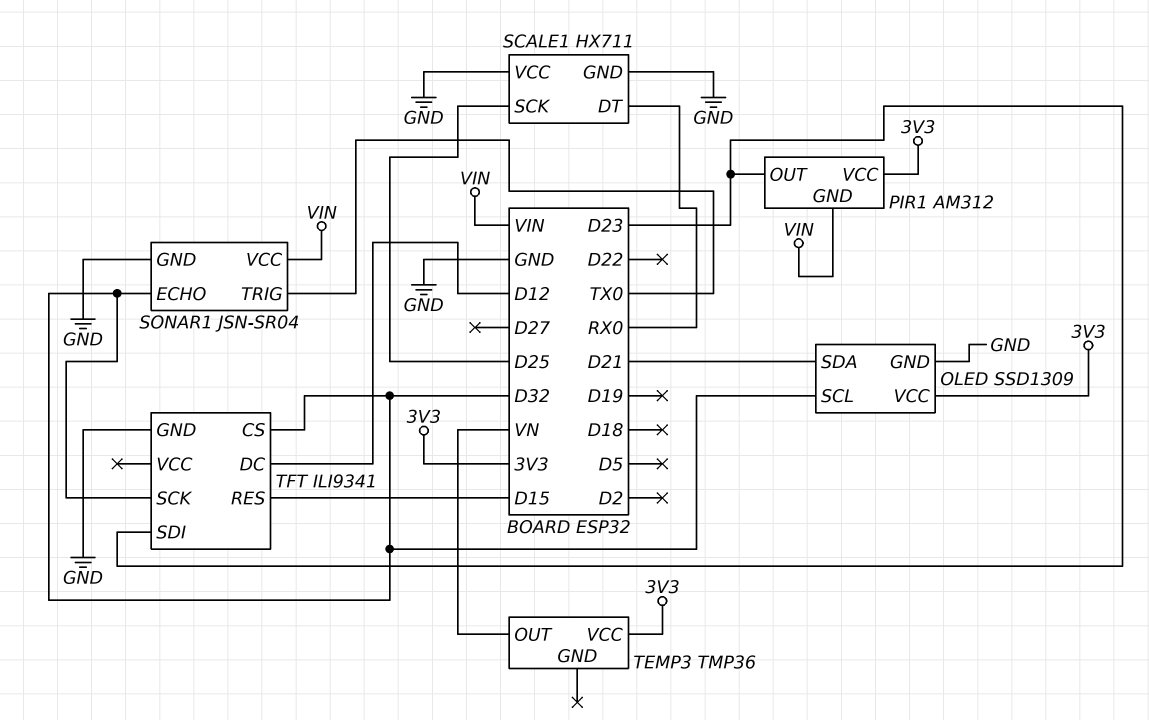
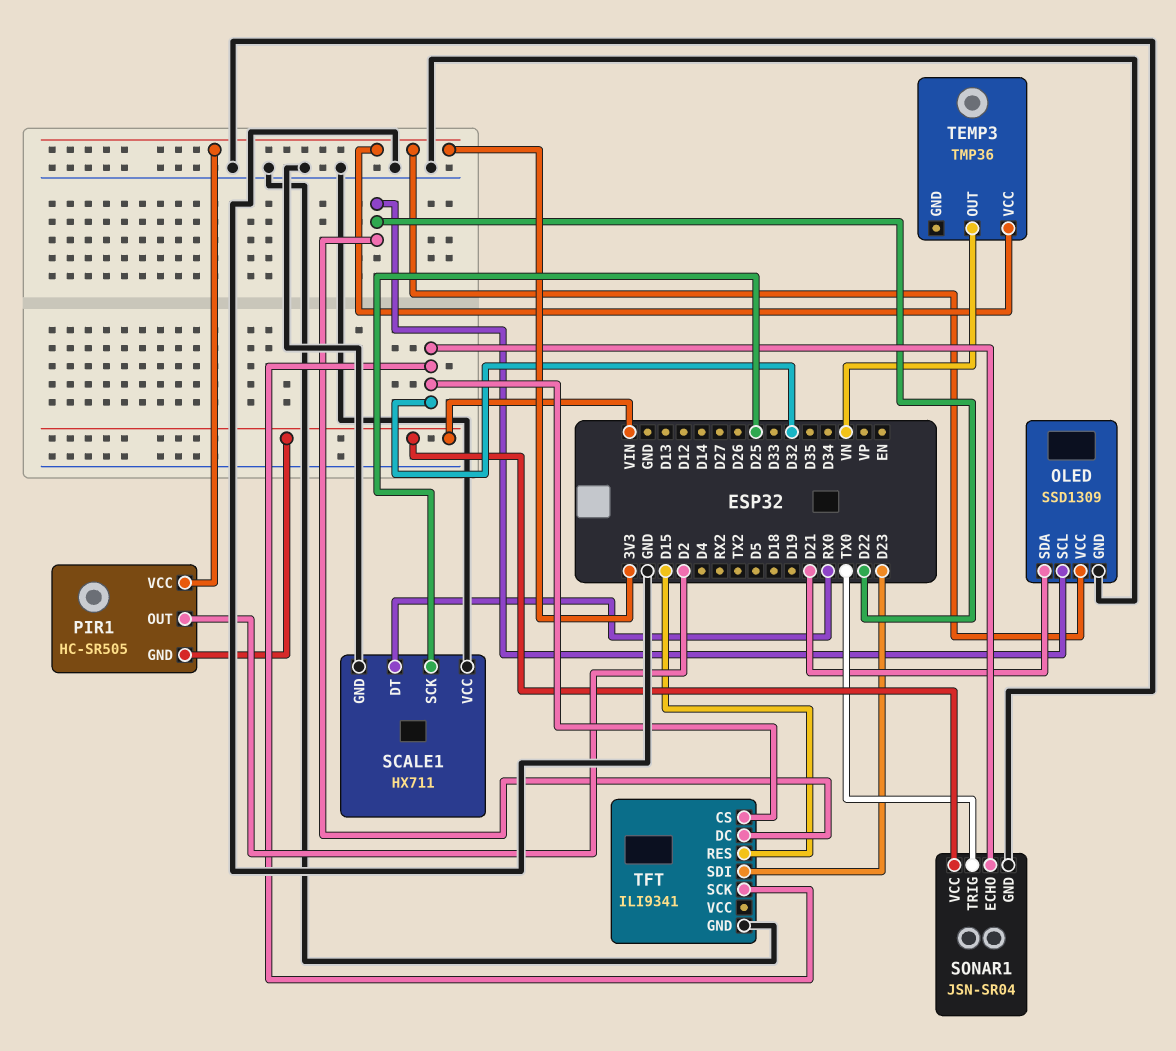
OLED pin SCL: D32 -> D22
PIR1: AM312 -> HC-SR505
PIR1 pin OUT: D23 -> D2
TFT pin DC: D12 -> D22

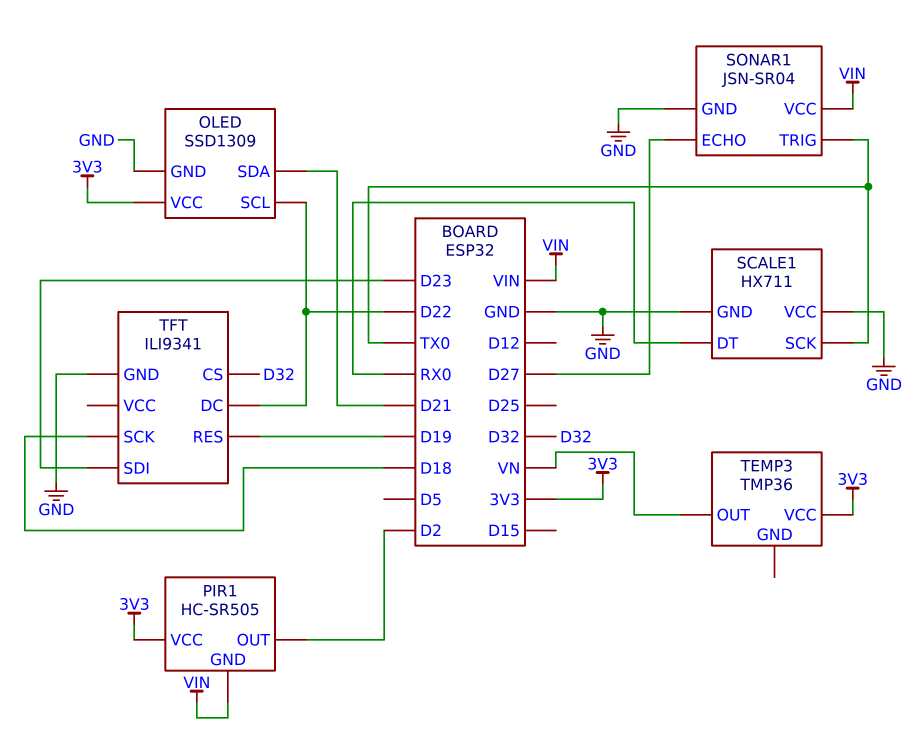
SCALE1 pin SCK: D25 -> TX0
SONAR1 pin ECHO: D32 -> D27
TFT pin RES: D15 -> D19
TFT pin SCK: D32 -> D18

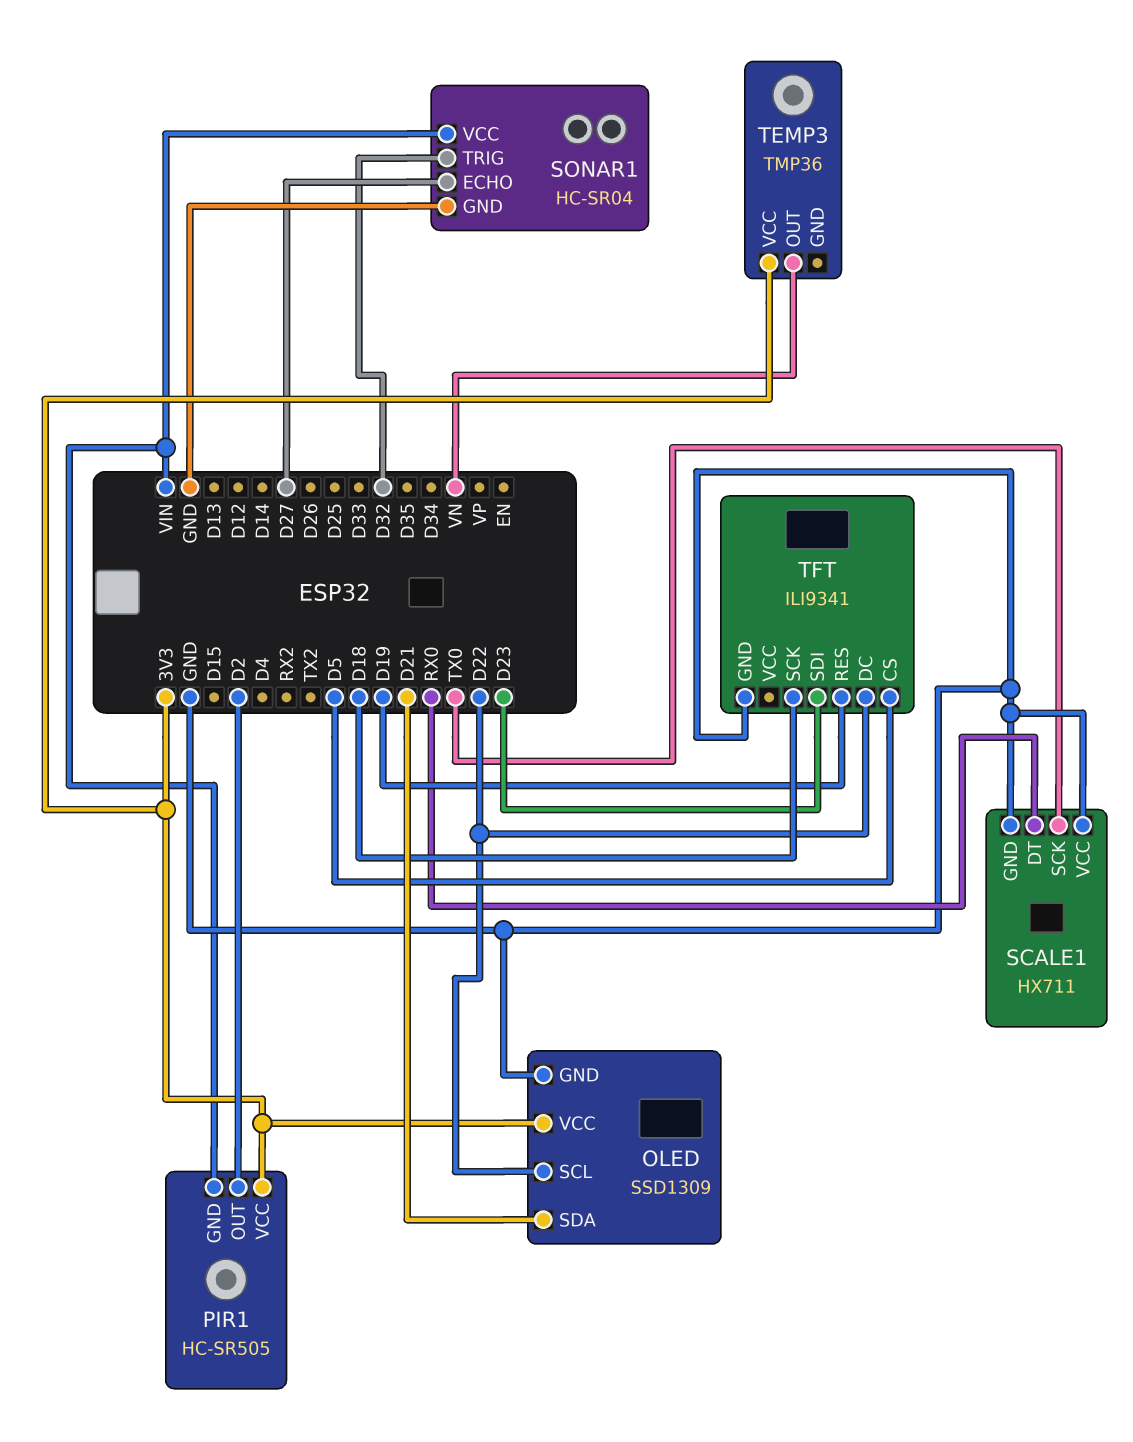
SONAR1: JSN-SR04 -> HC-SR04
SONAR1 pin TRIG: TX0 -> D32
TFT pin CS: D32 -> D5

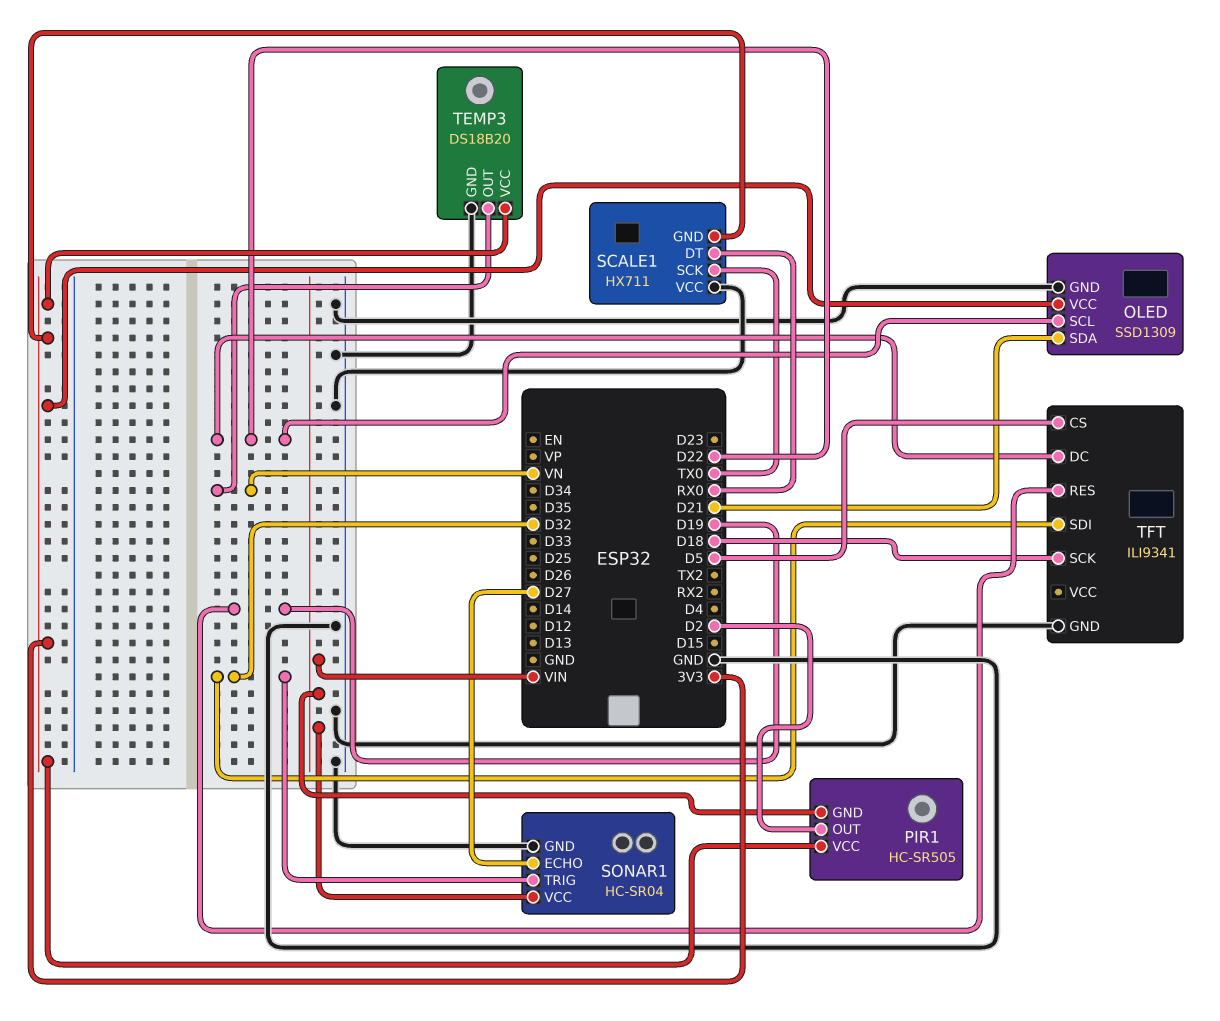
SCALE1 pin GND: GND -> 3V3
TEMP3: TMP36 -> DS18B20
TEMP3 pin GND: none -> GND
TFT pin SDI: D23 -> D32

